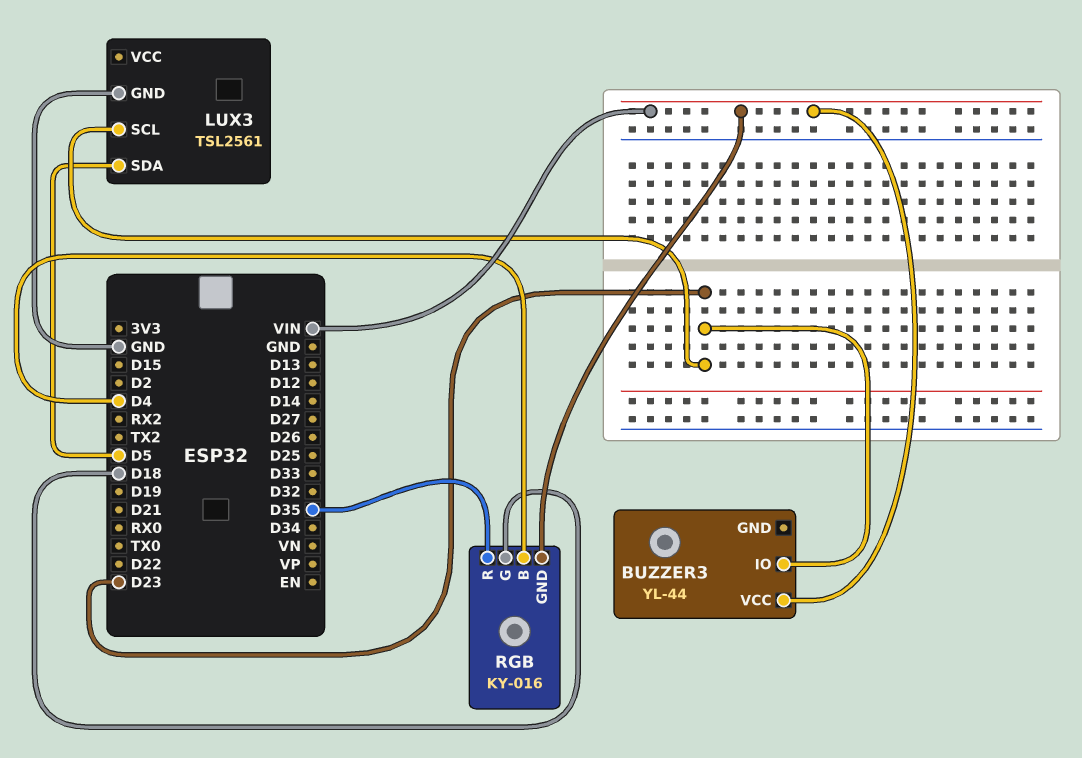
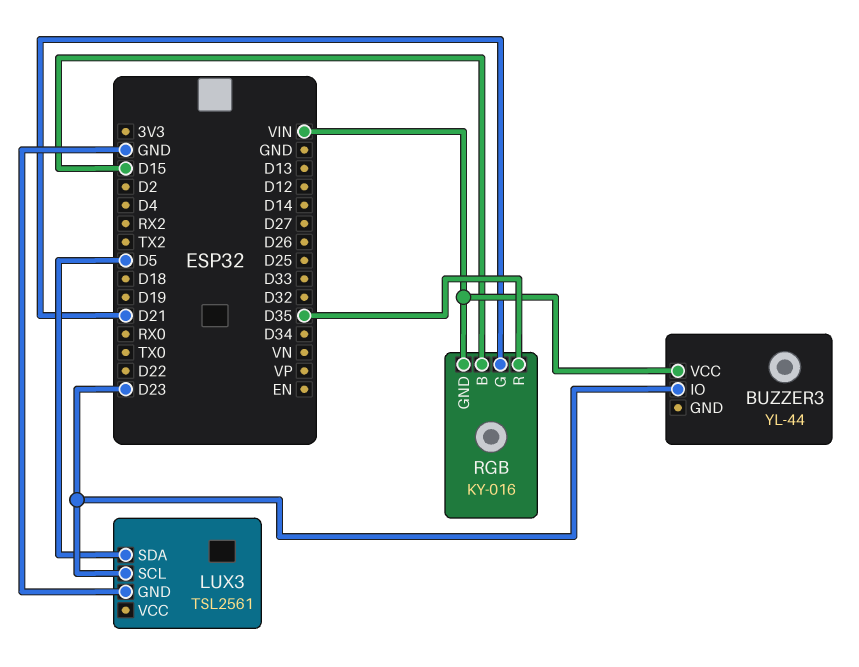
RGB pin B: D4 -> D15
RGB pin G: D18 -> D21

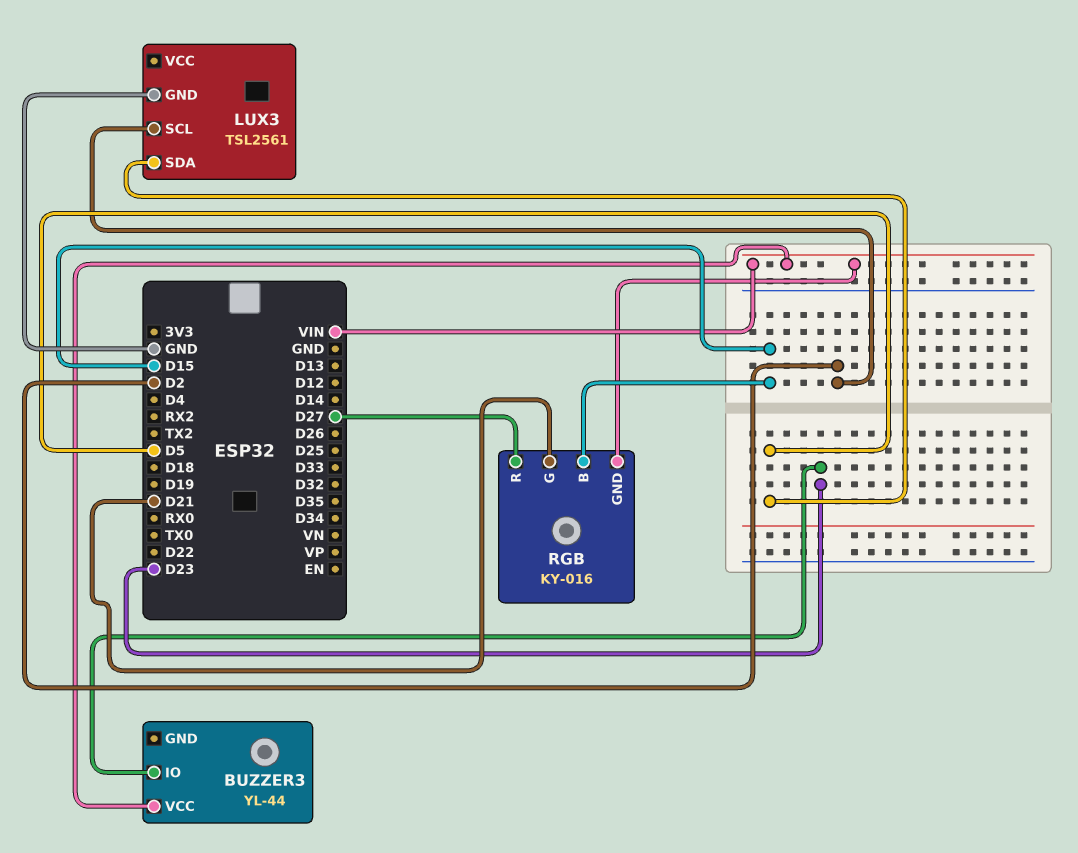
LUX3 pin SCL: D23 -> D2
RGB pin R: D35 -> D27

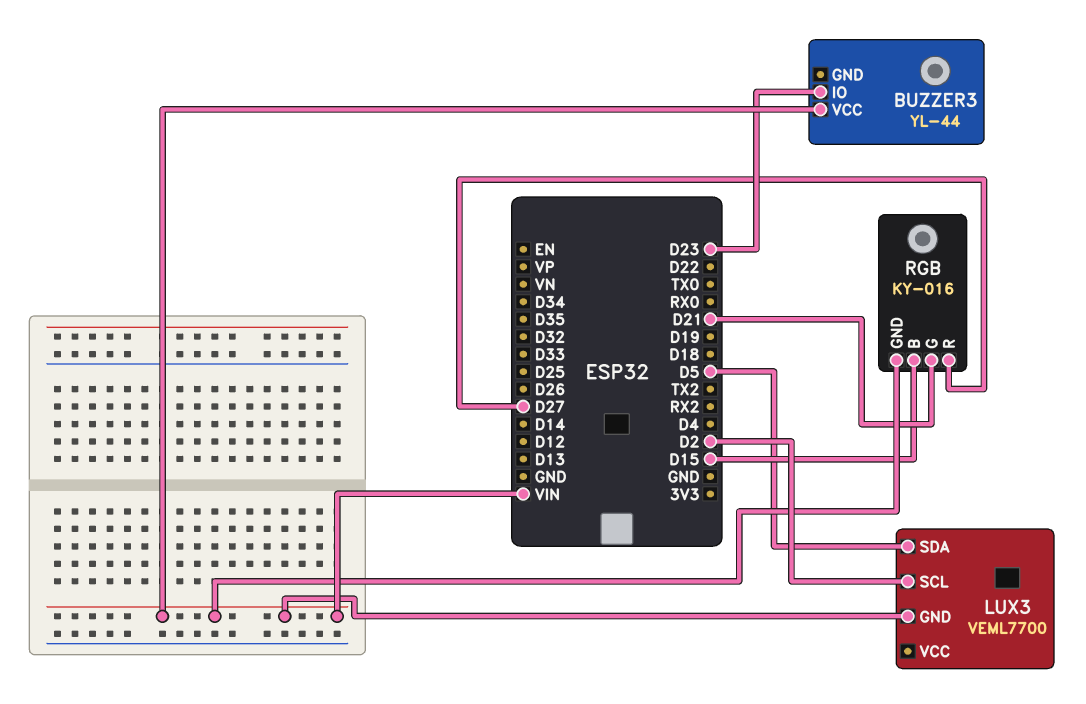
LUX3: TSL2561 -> VEML7700
LUX3 pin GND: GND -> VIN

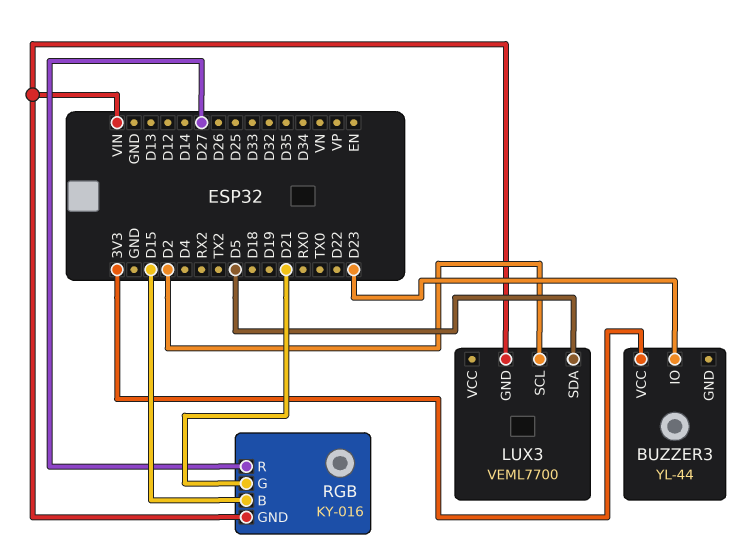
BUZZER3 pin VCC: VIN -> 3V3

